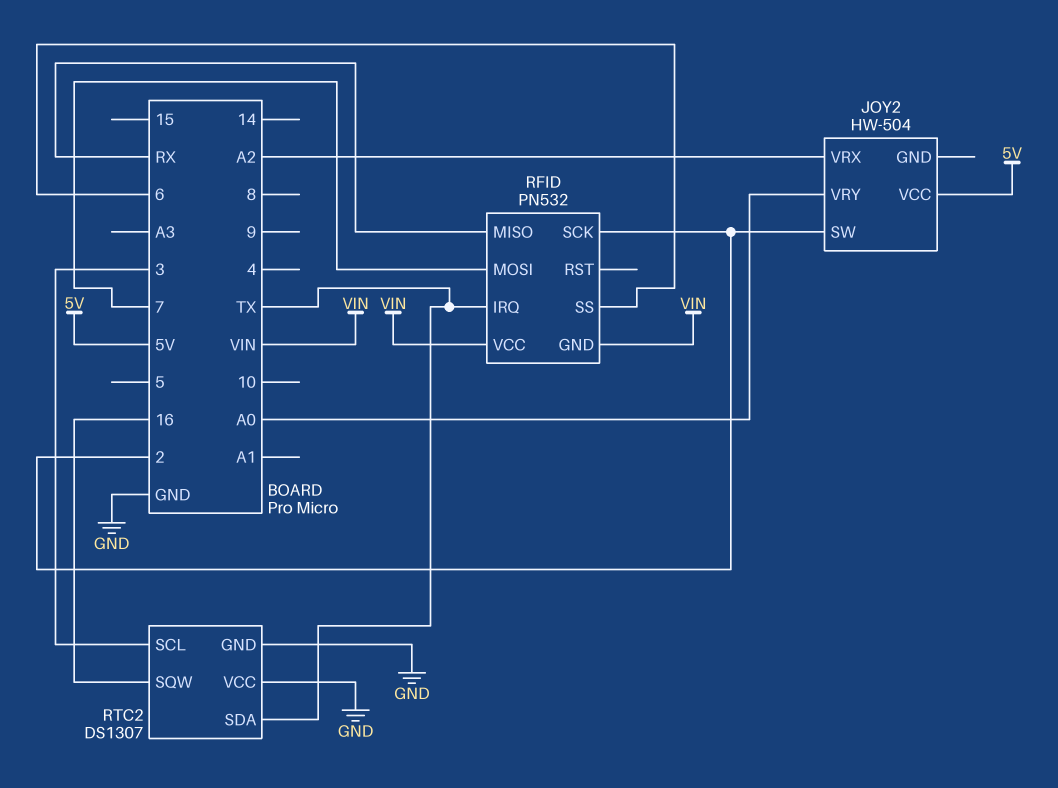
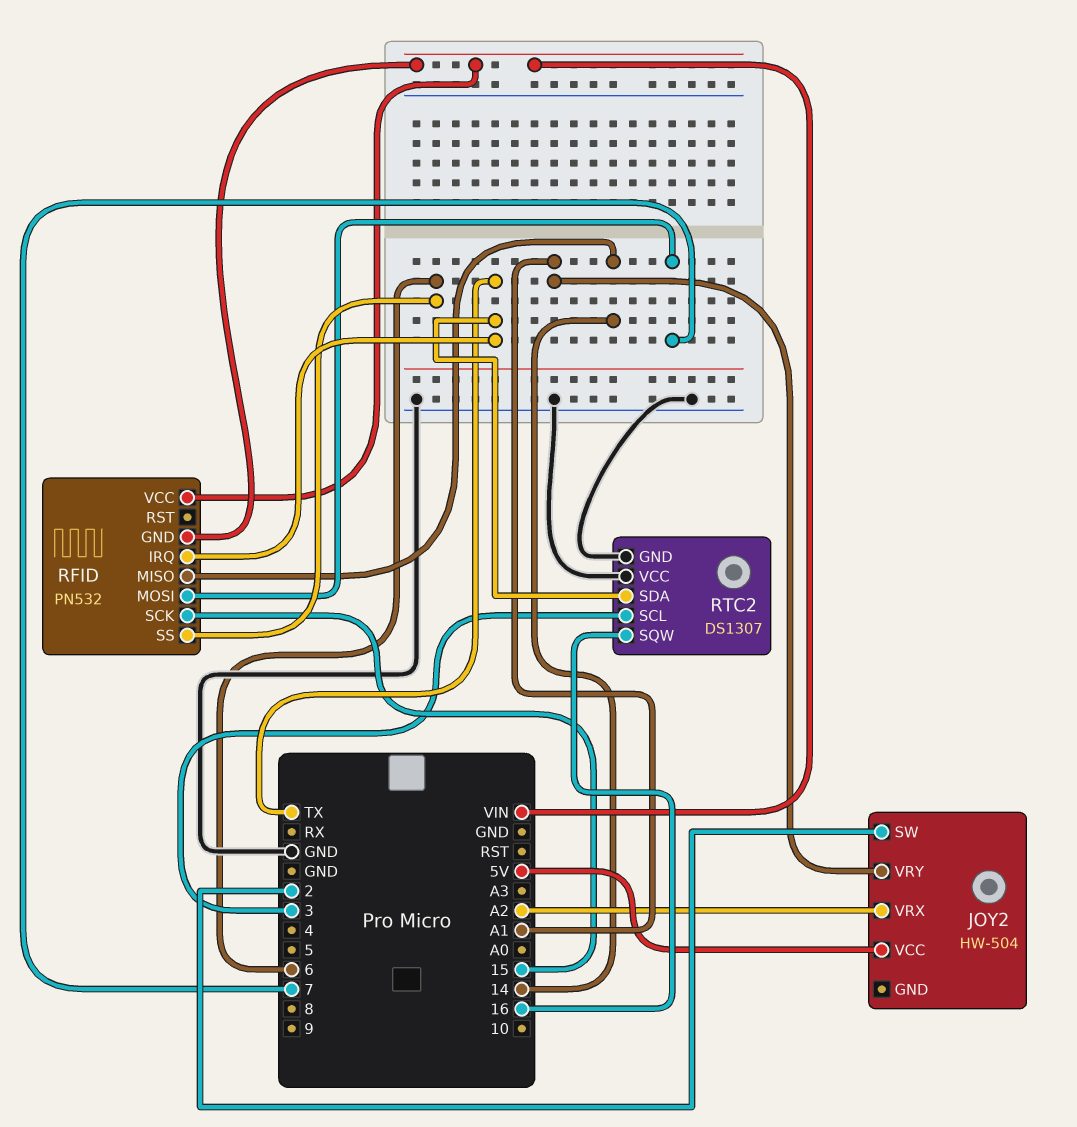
JOY2 pin VRY: A0 -> A1
RFID pin MISO: RX -> 14
RFID pin SCK: 2 -> 15

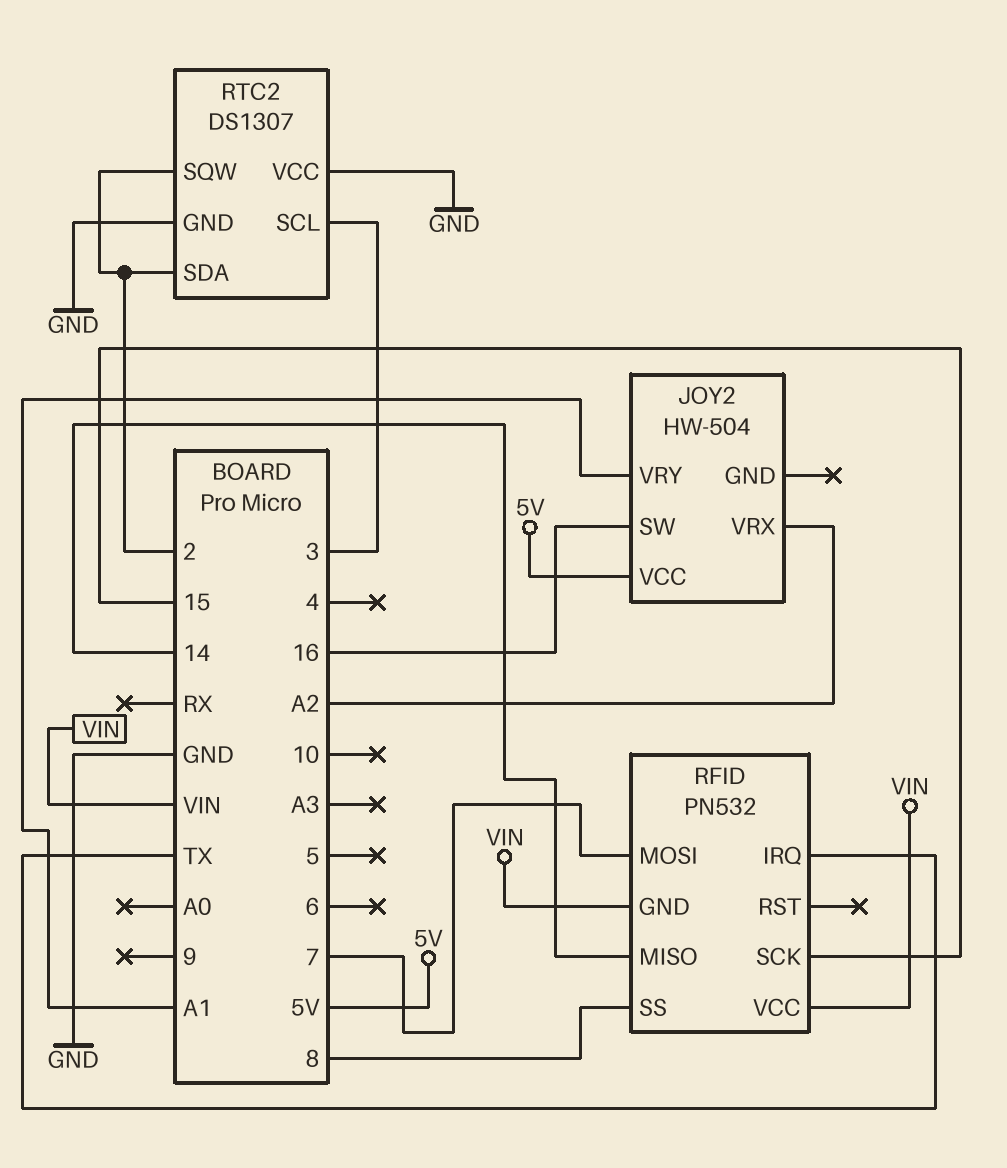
JOY2 pin SW: 2 -> 16
RFID pin SS: 6 -> 8
RTC2 pin SDA: TX -> 2
RTC2 pin SQW: 16 -> 2

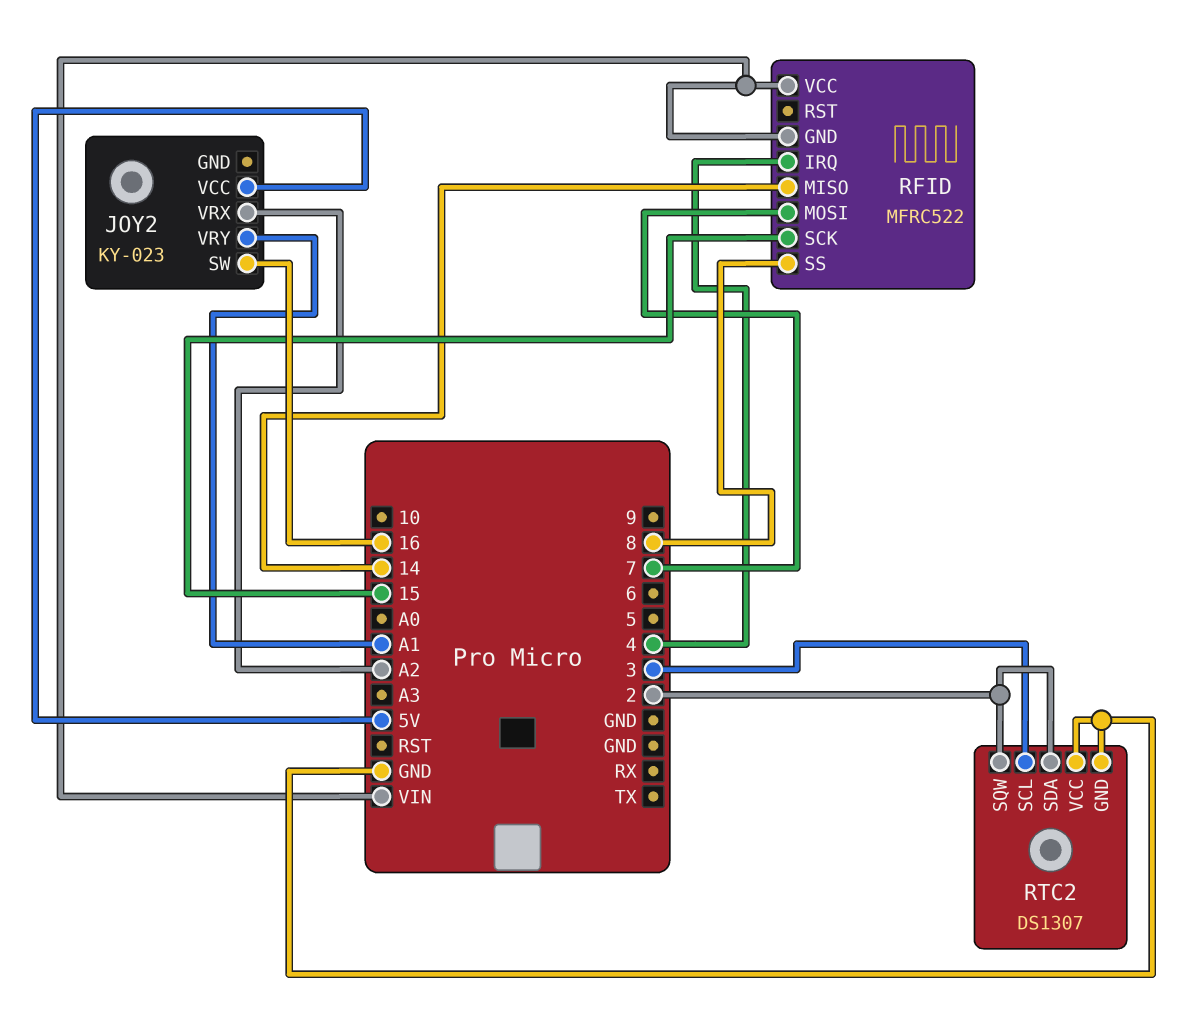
JOY2: HW-504 -> KY-023
RFID: PN532 -> MFRC522
RFID pin IRQ: TX -> 4

